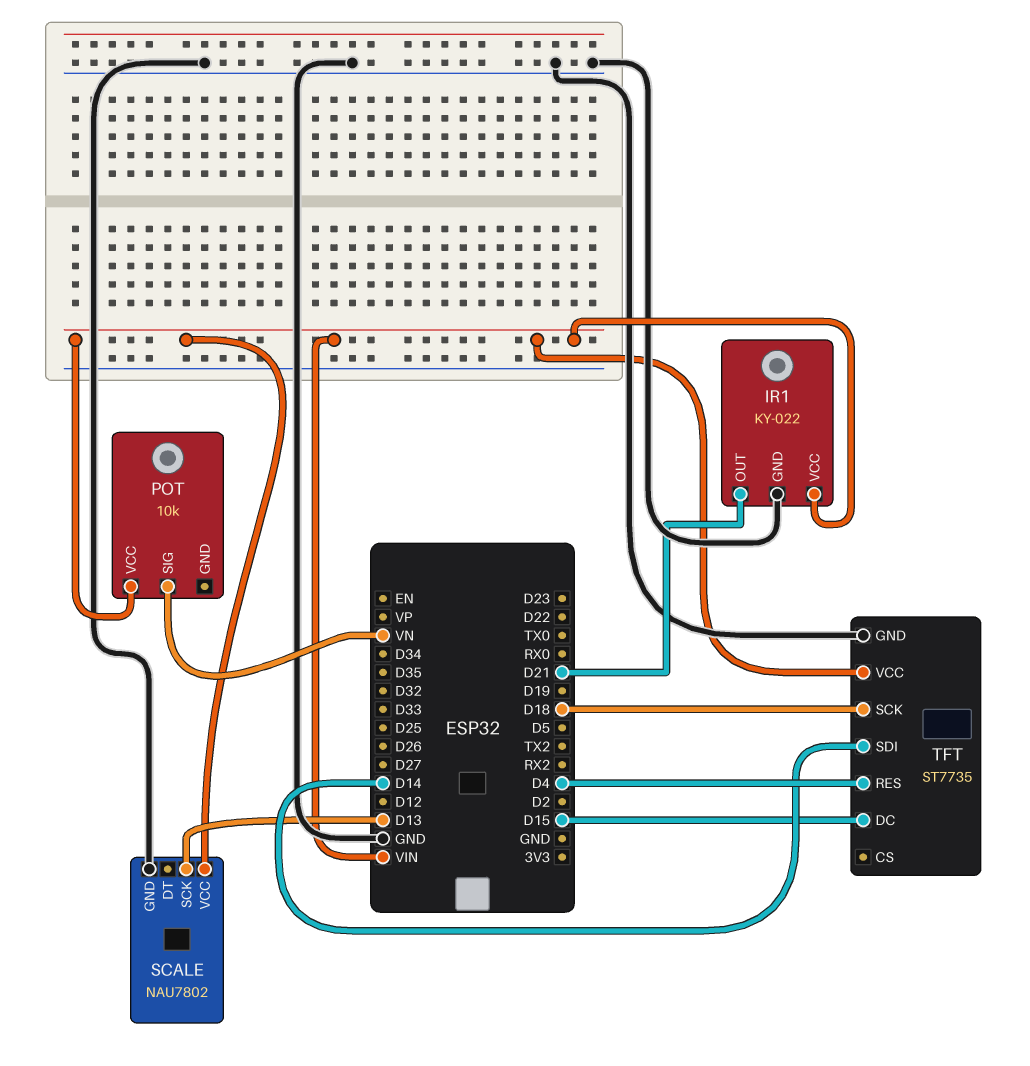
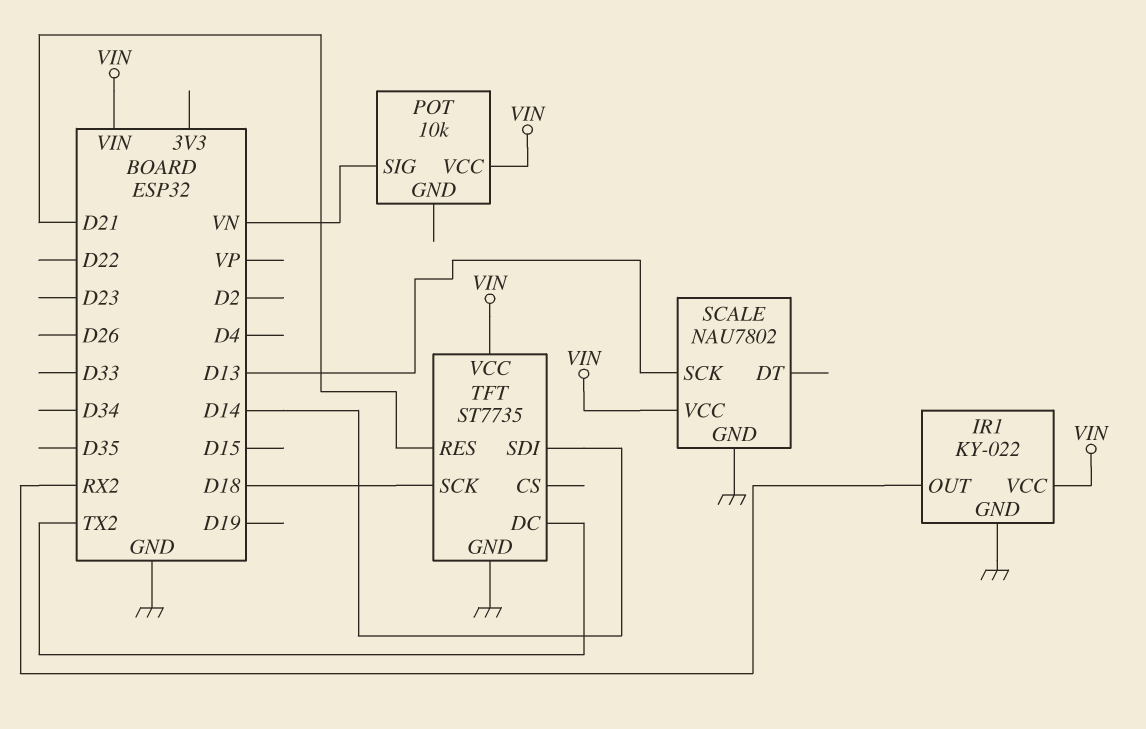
IR1 pin OUT: D21 -> RX2
TFT pin DC: D15 -> TX2
TFT pin RES: D4 -> D21

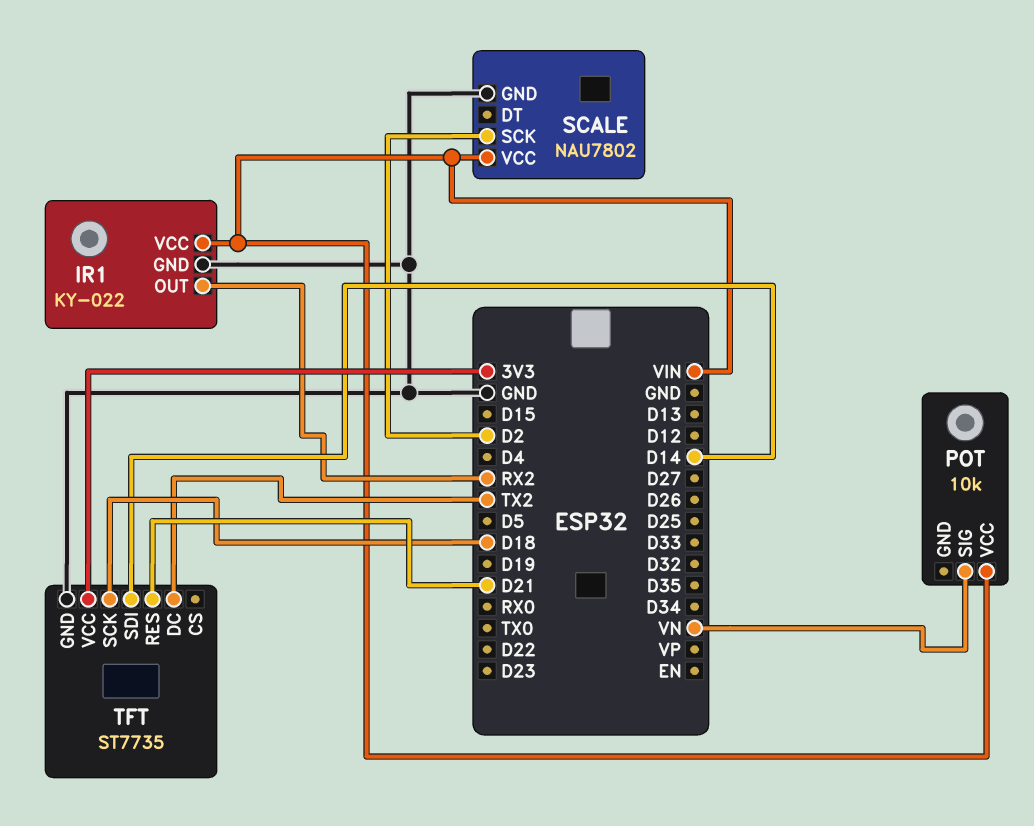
SCALE pin SCK: D13 -> D2
TFT pin VCC: VIN -> 3V3

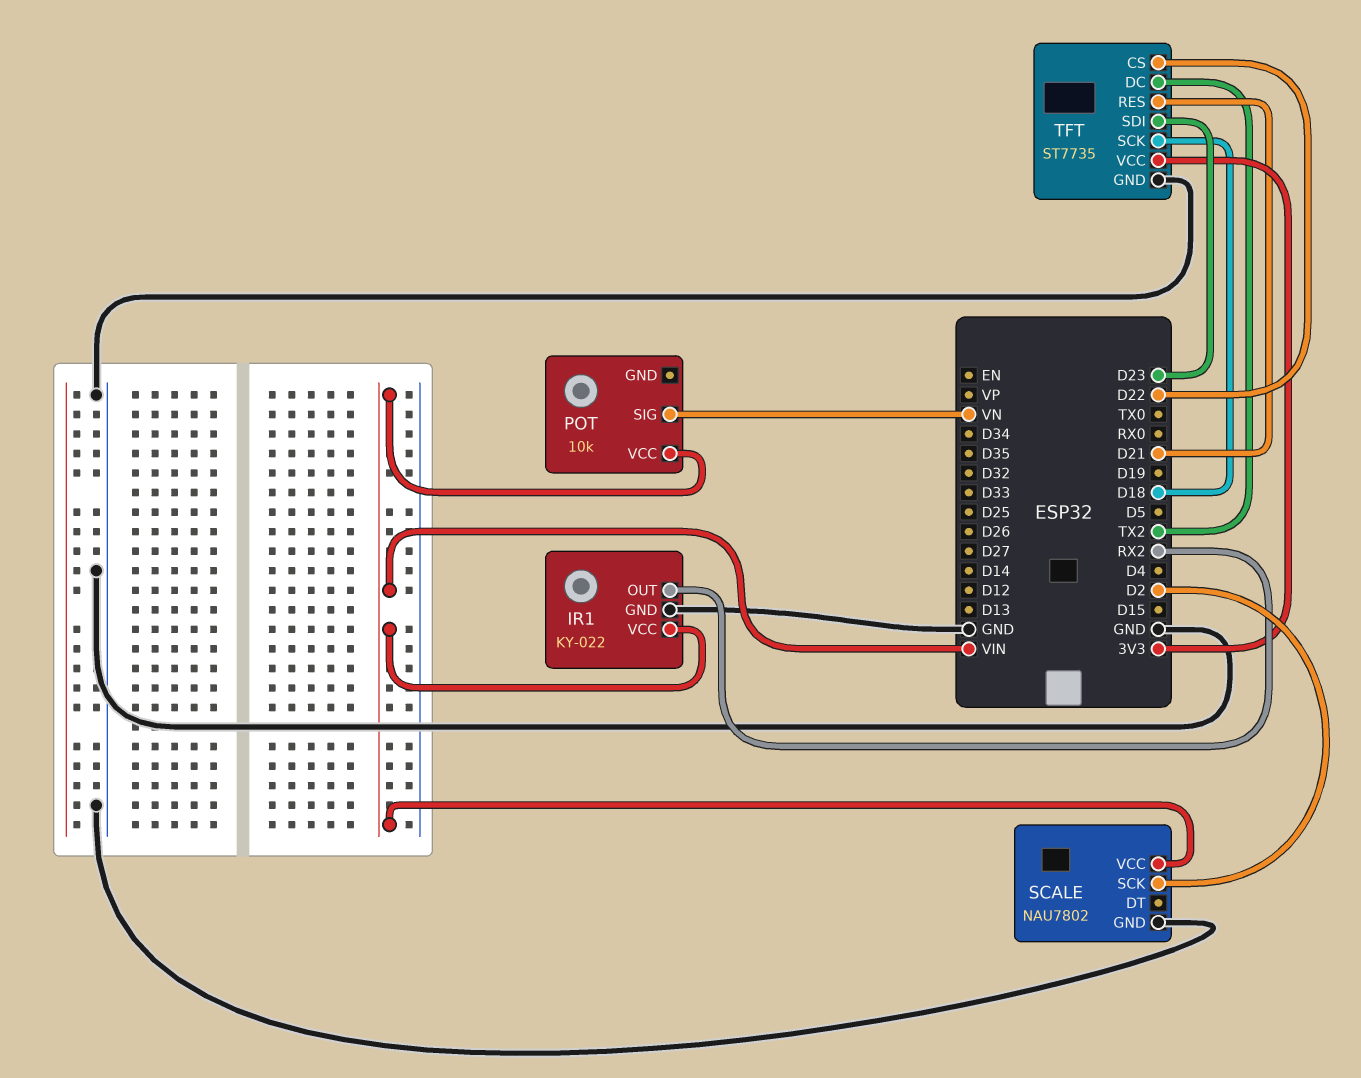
TFT pin CS: none -> D22
TFT pin SDI: D14 -> D23

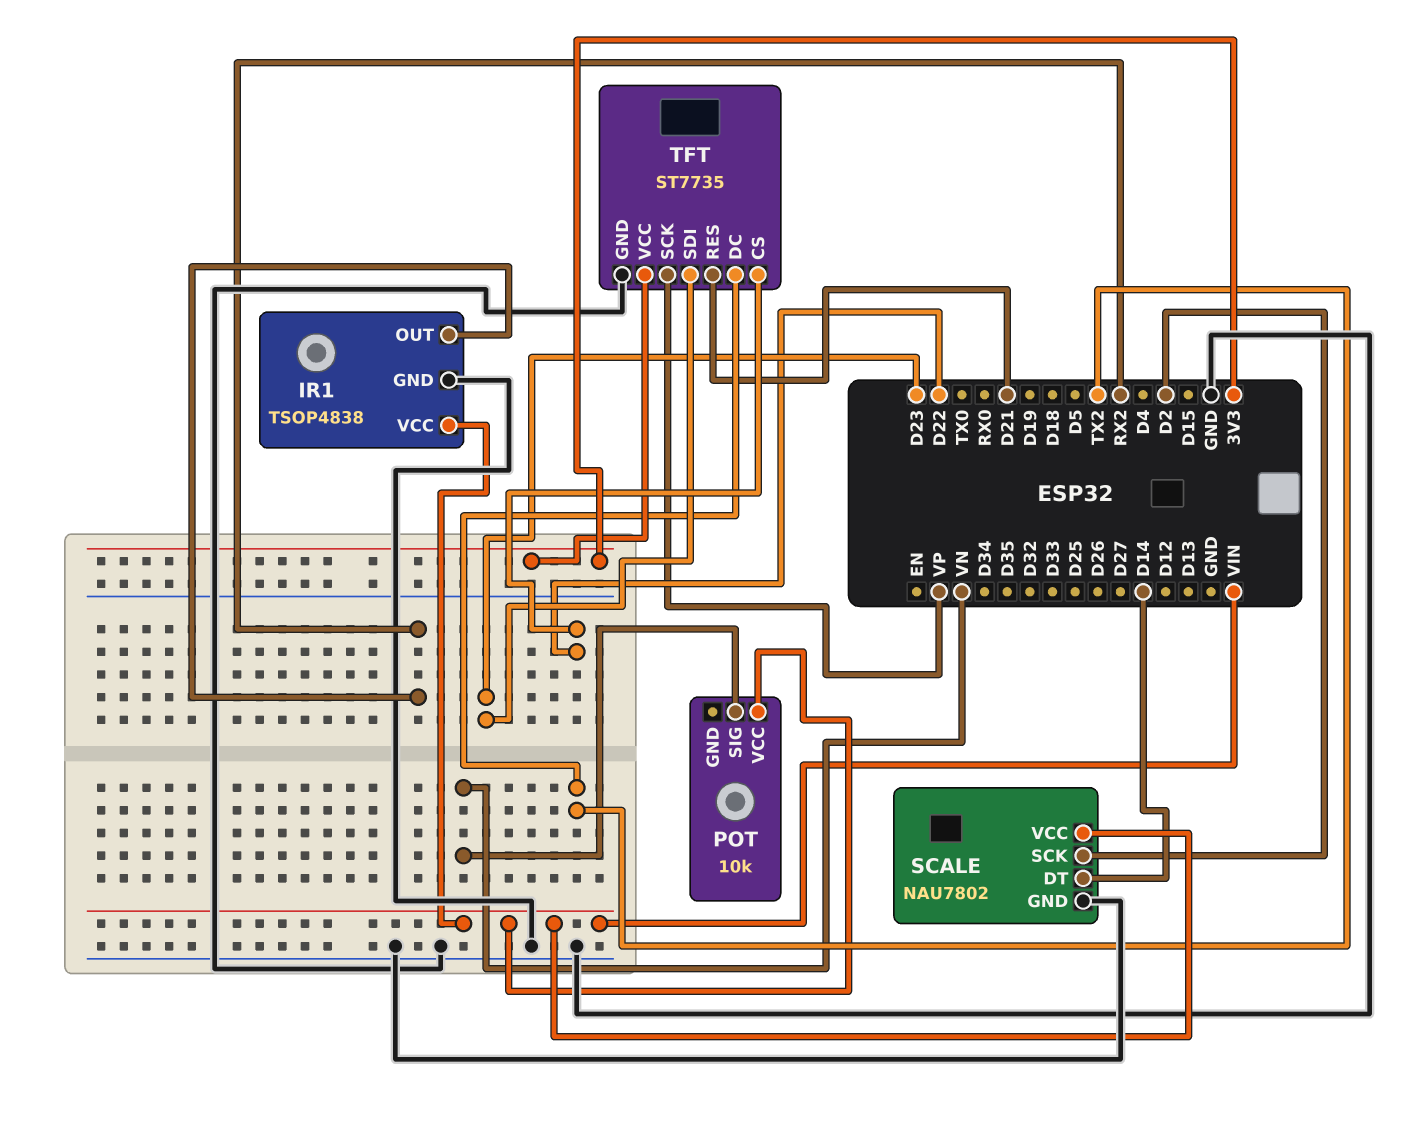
IR1: KY-022 -> TSOP4838
SCALE pin DT: none -> D14
TFT pin SCK: D18 -> VP

